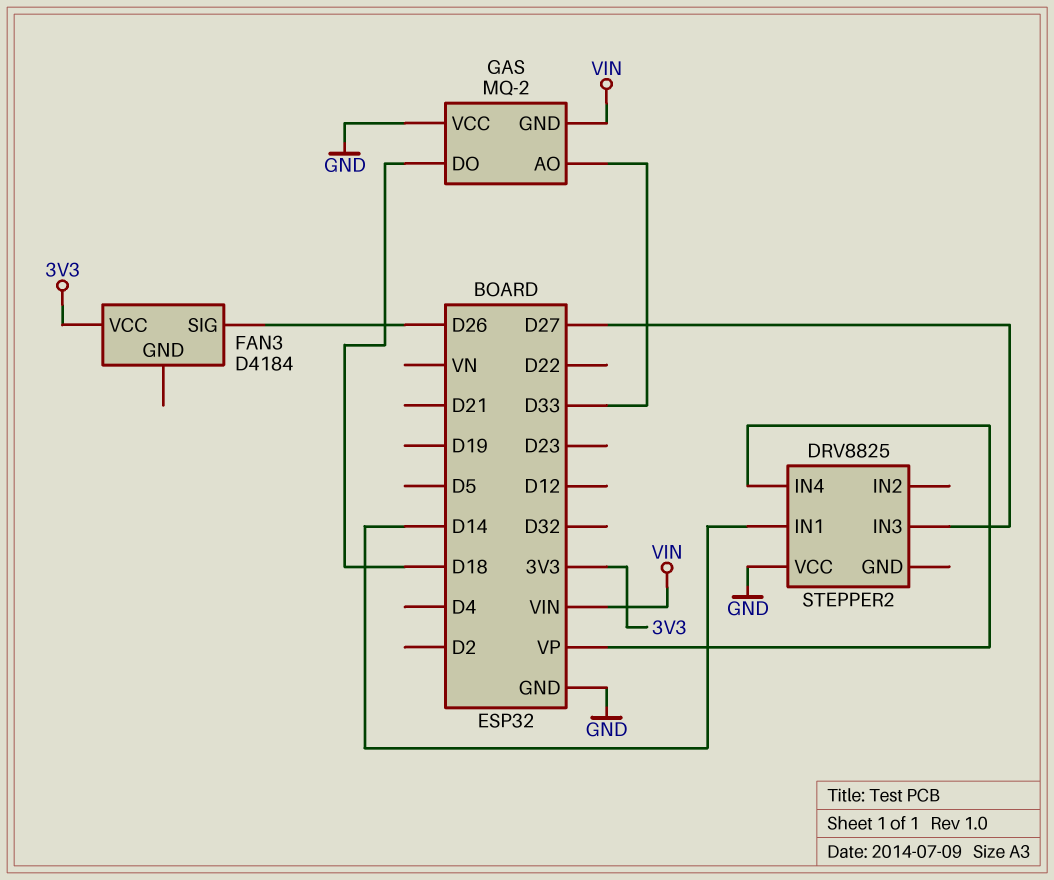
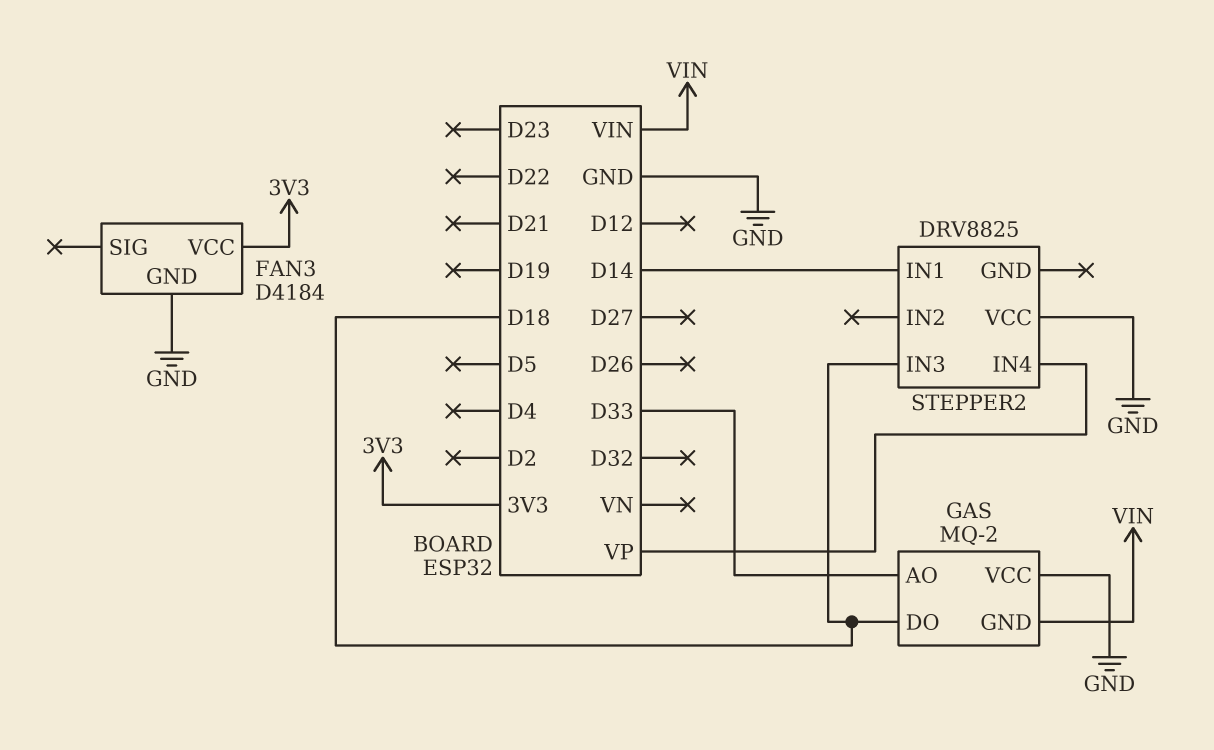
FAN3 pin GND: none -> GND
FAN3 pin SIG: D26 -> none
STEPPER2 pin IN3: D27 -> D18

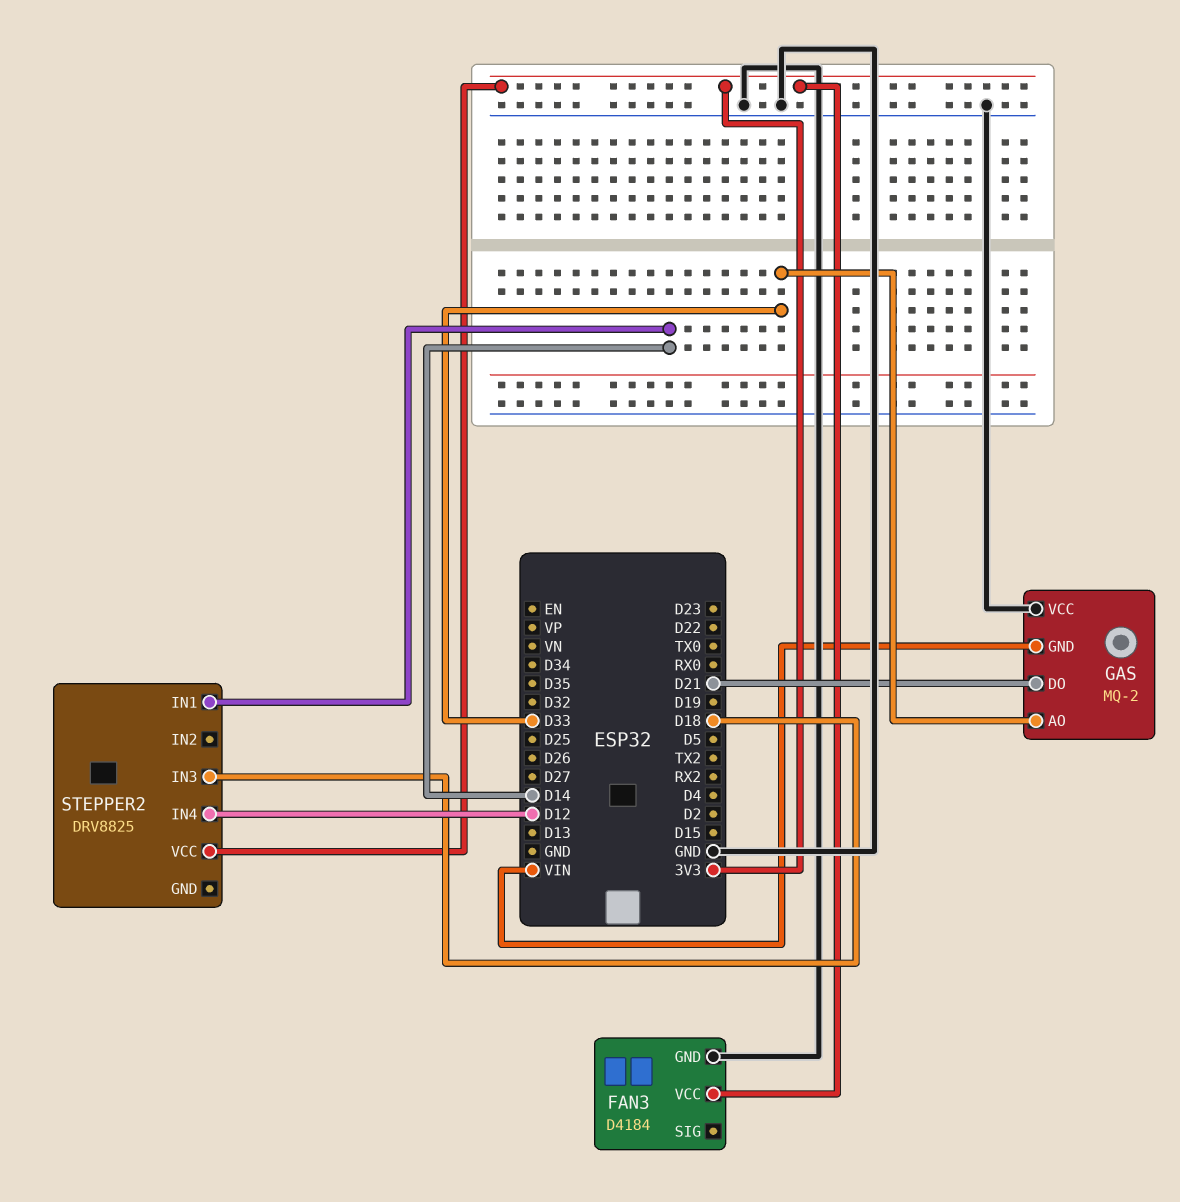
GAS pin DO: D18 -> D21
STEPPER2 pin IN4: VP -> D12
STEPPER2 pin VCC: GND -> 3V3

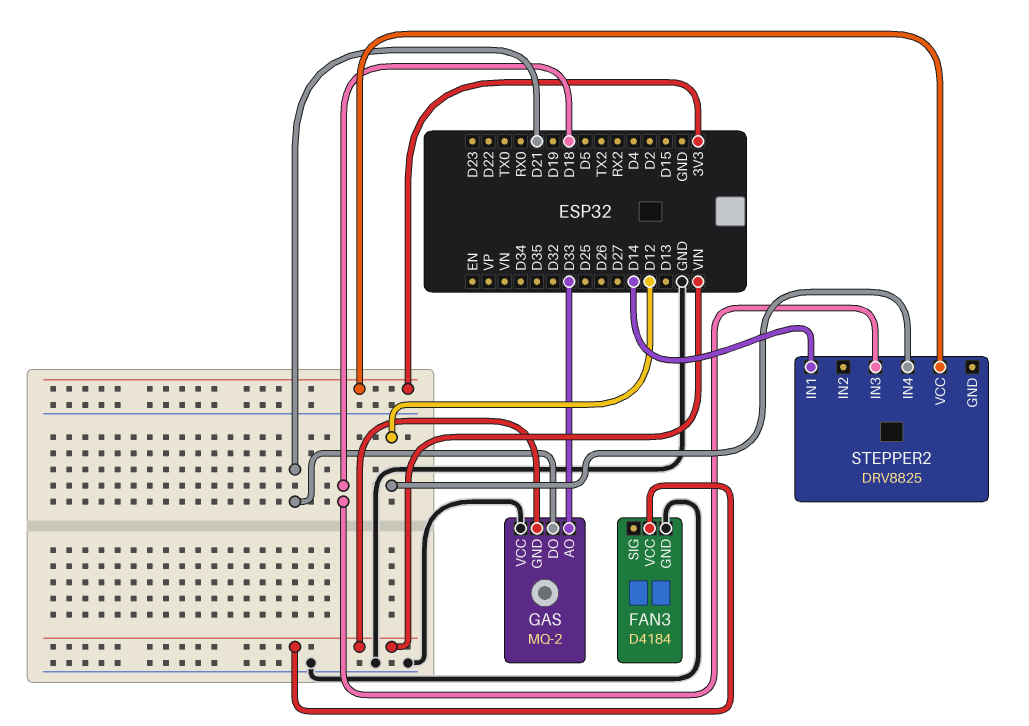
FAN3 pin VCC: 3V3 -> VIN

